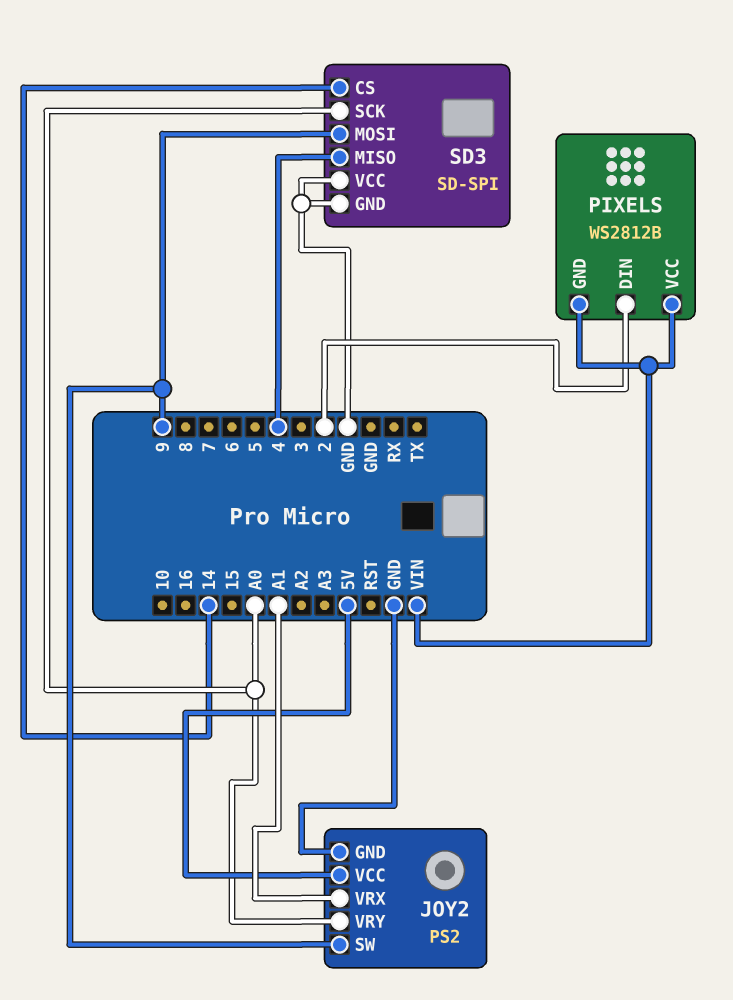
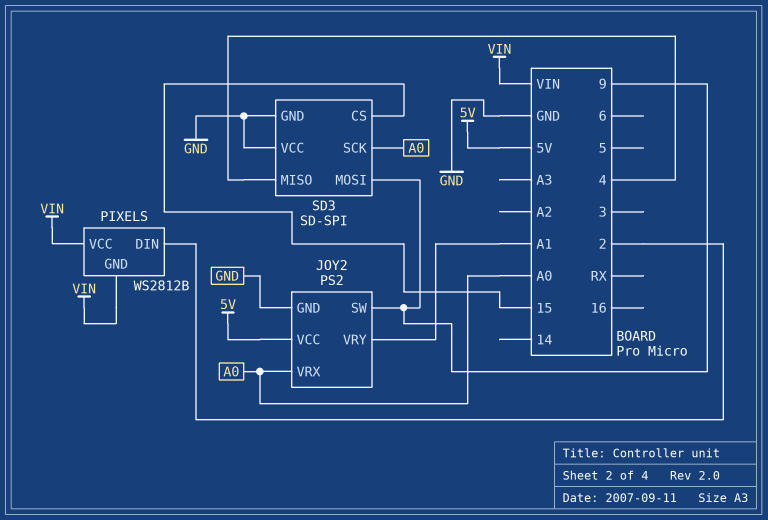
JOY2 pin VRX: A1 -> A0
JOY2 pin VRY: A0 -> A1
SD3 pin CS: 14 -> 15

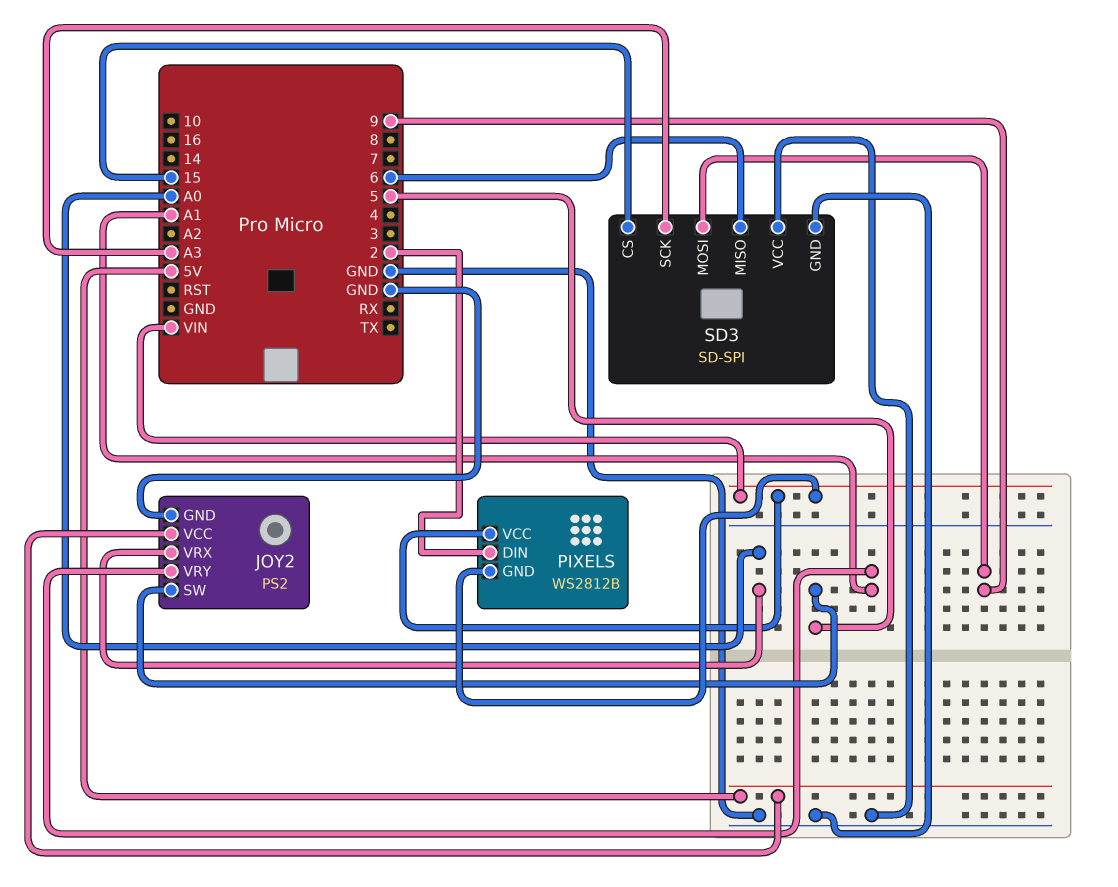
JOY2 pin SW: 9 -> 5
SD3 pin MISO: 4 -> 6
SD3 pin SCK: A0 -> A3

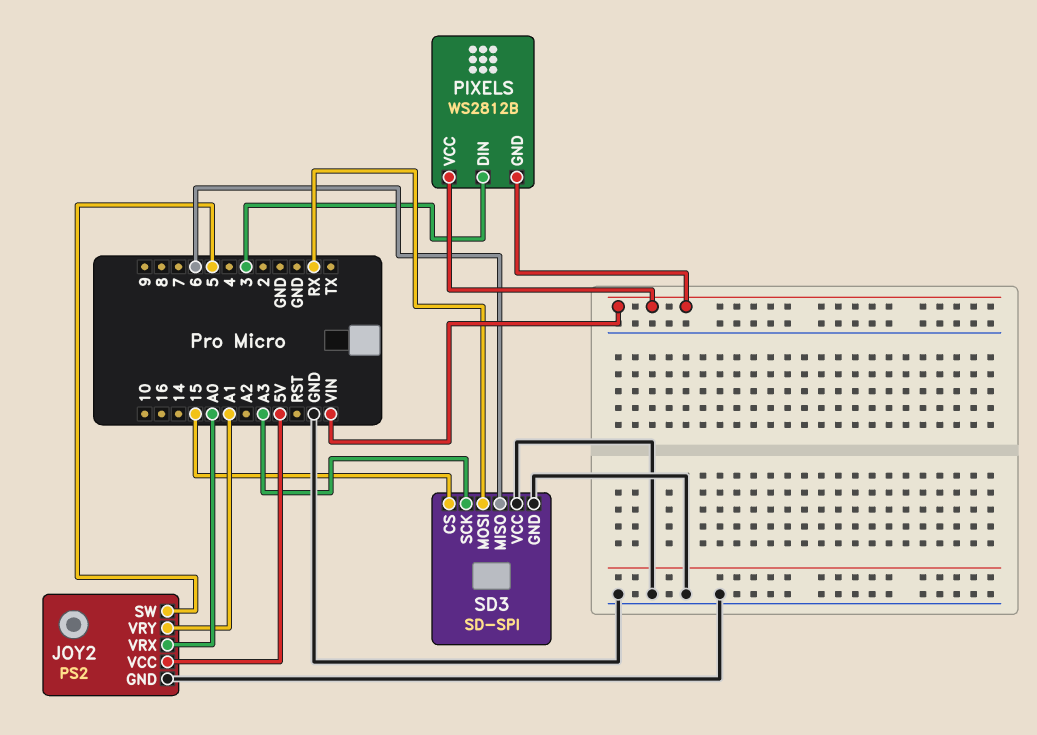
PIXELS pin DIN: 2 -> 3
SD3 pin MOSI: 9 -> RX

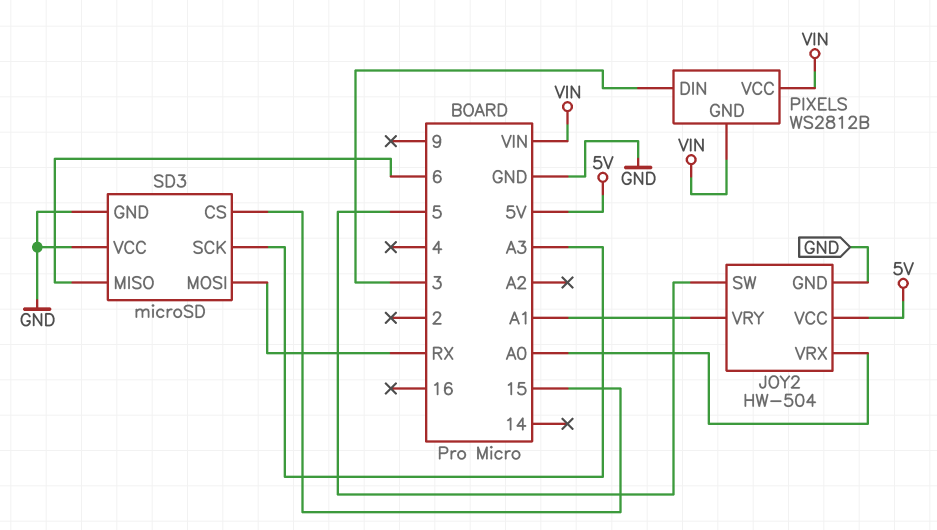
JOY2: PS2 -> HW-504
SD3: SD-SPI -> microSD

